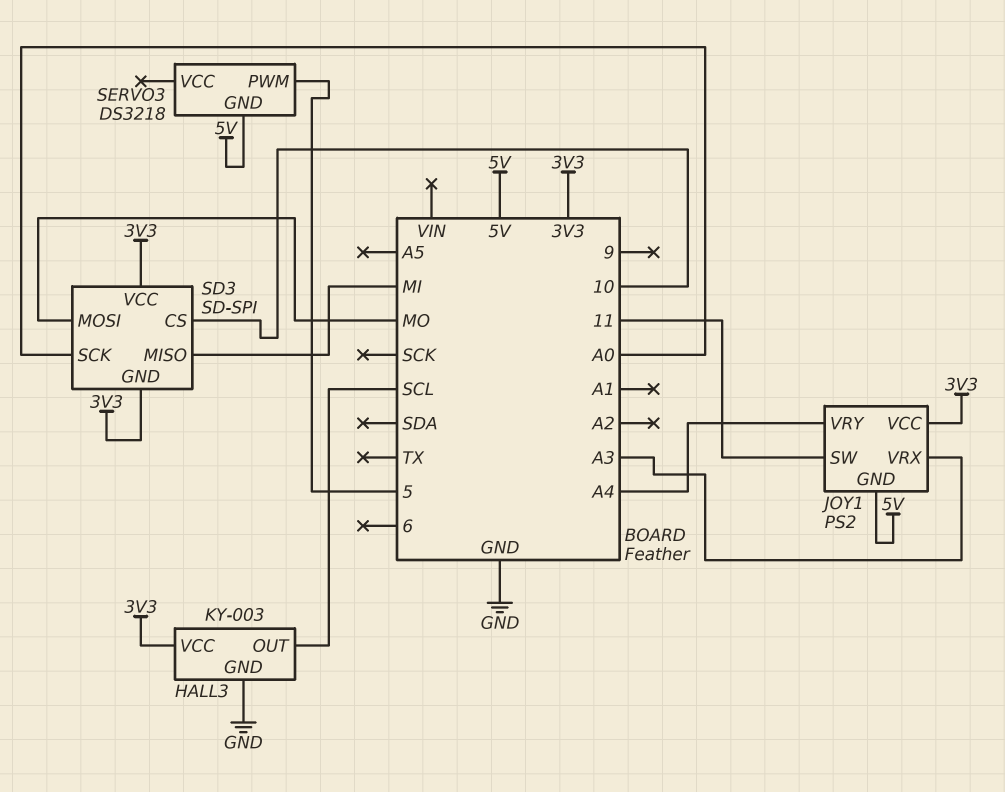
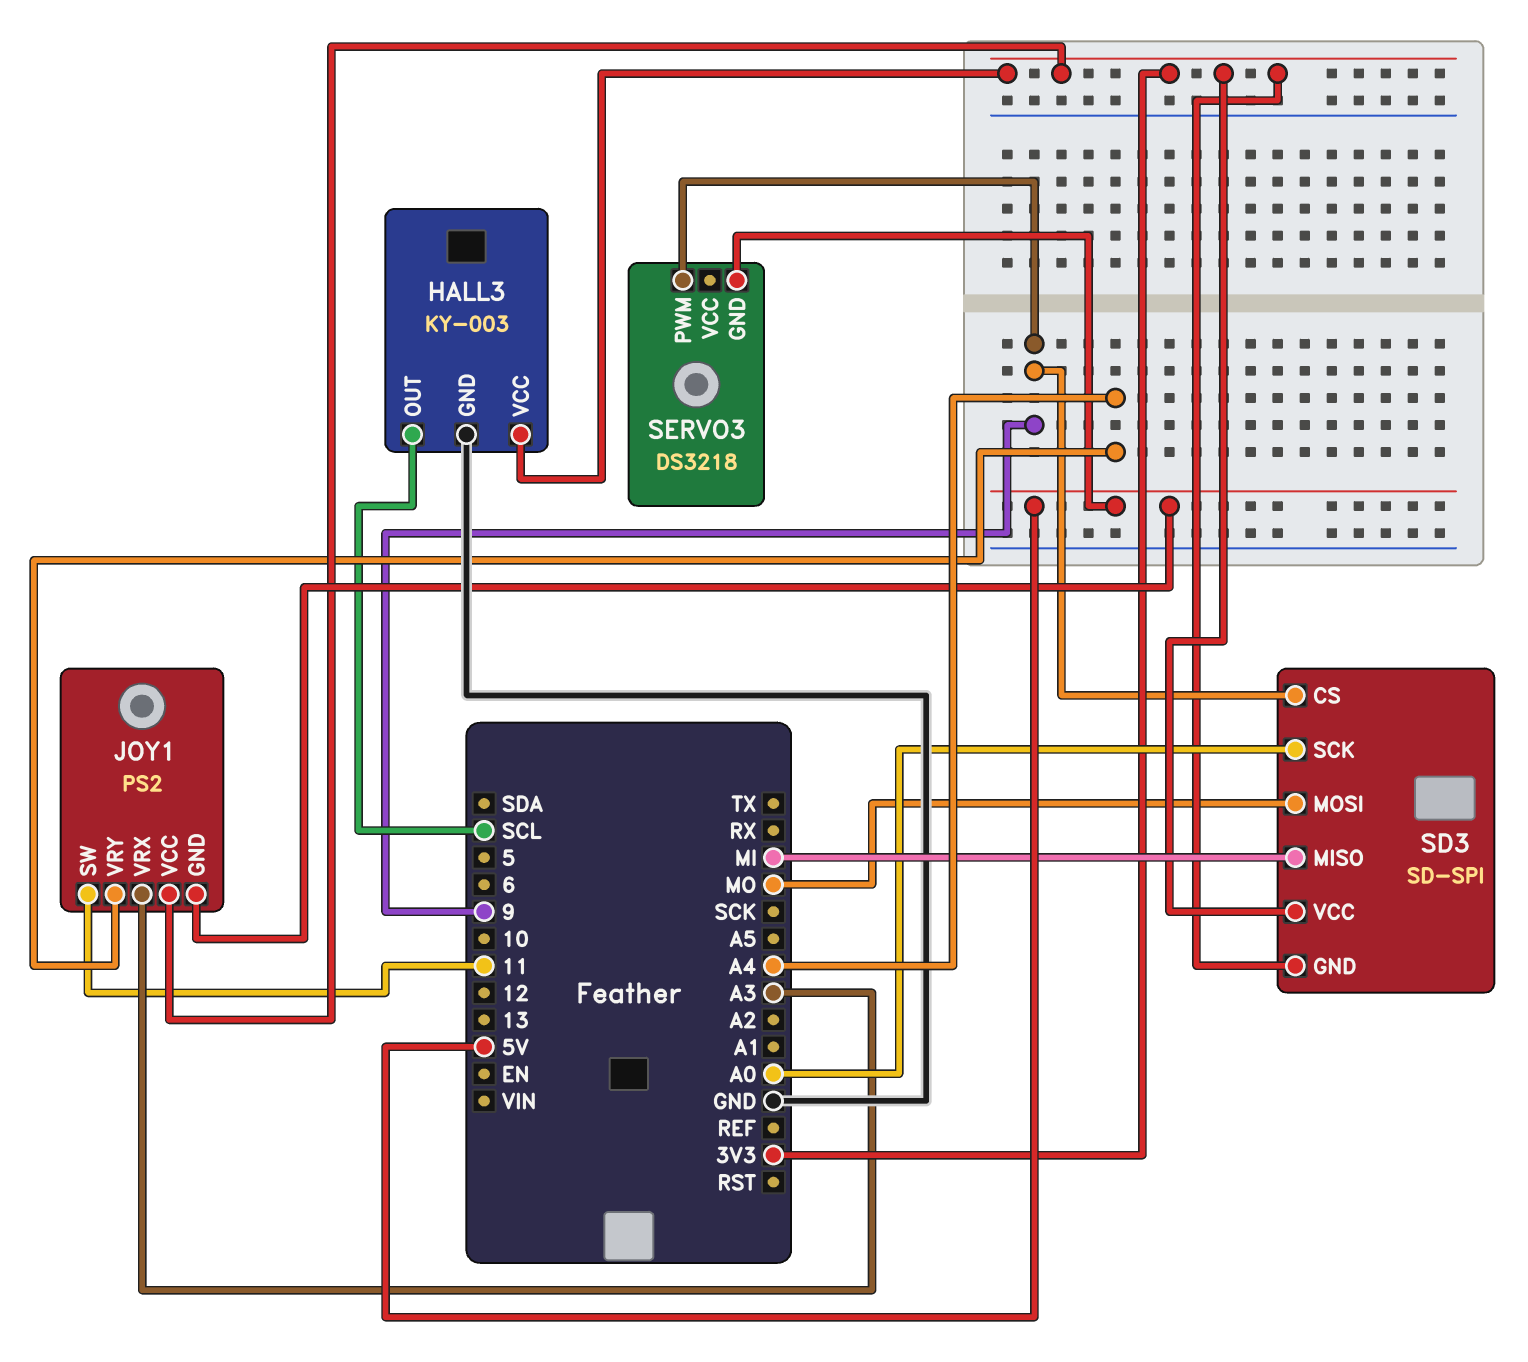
SD3 pin CS: 10 -> 9
SERVO3 pin PWM: 5 -> 9

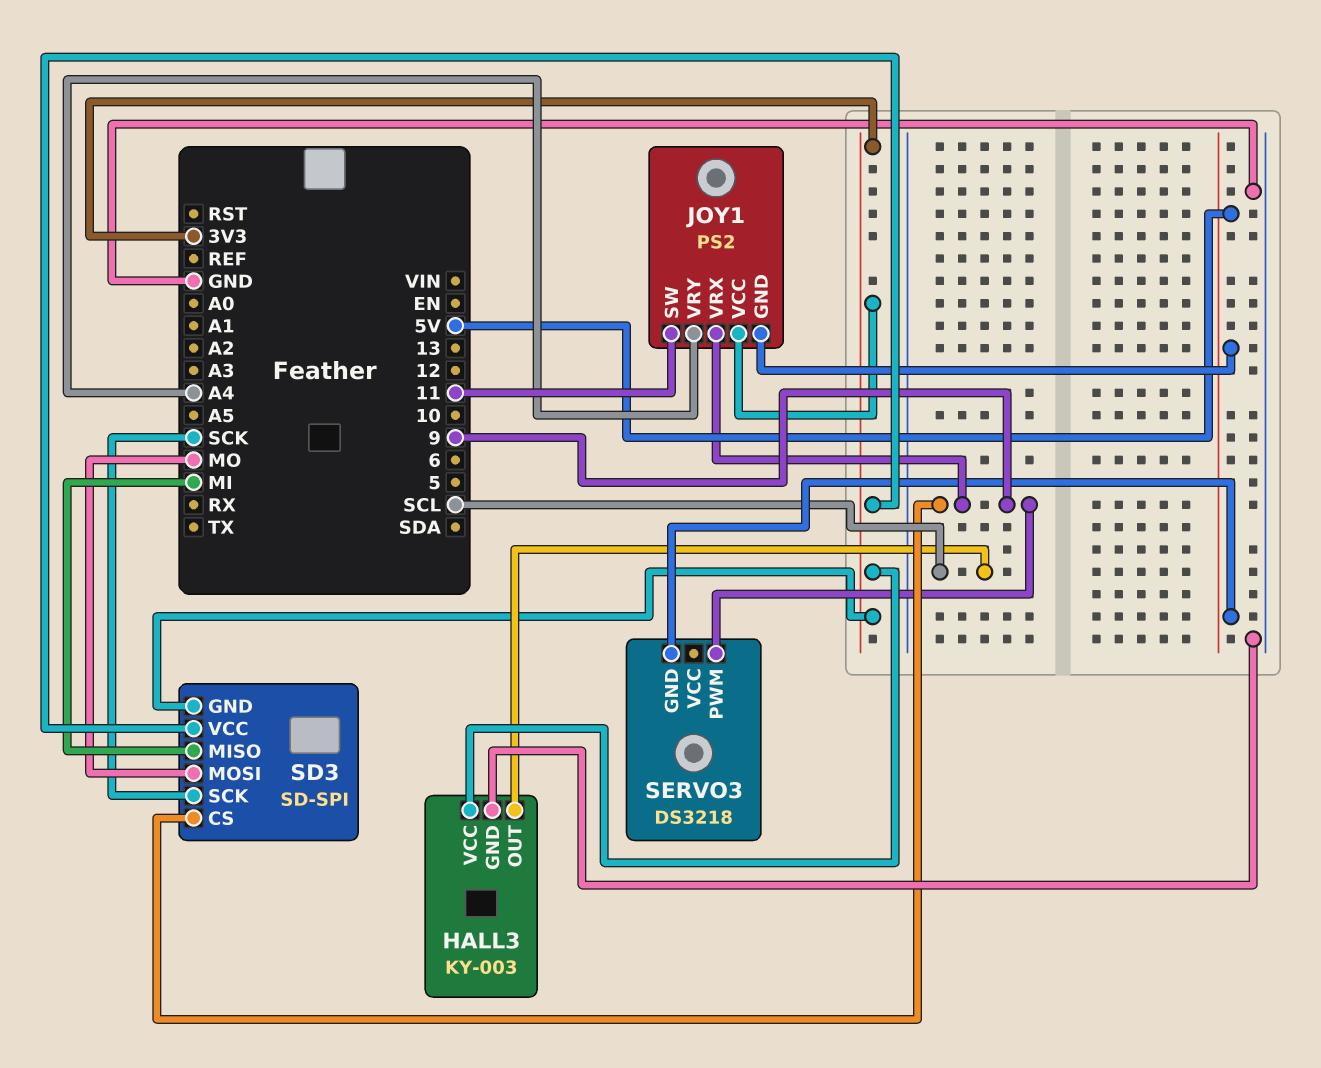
JOY1 pin VRX: A3 -> 9
SD3 pin SCK: A0 -> SCK

